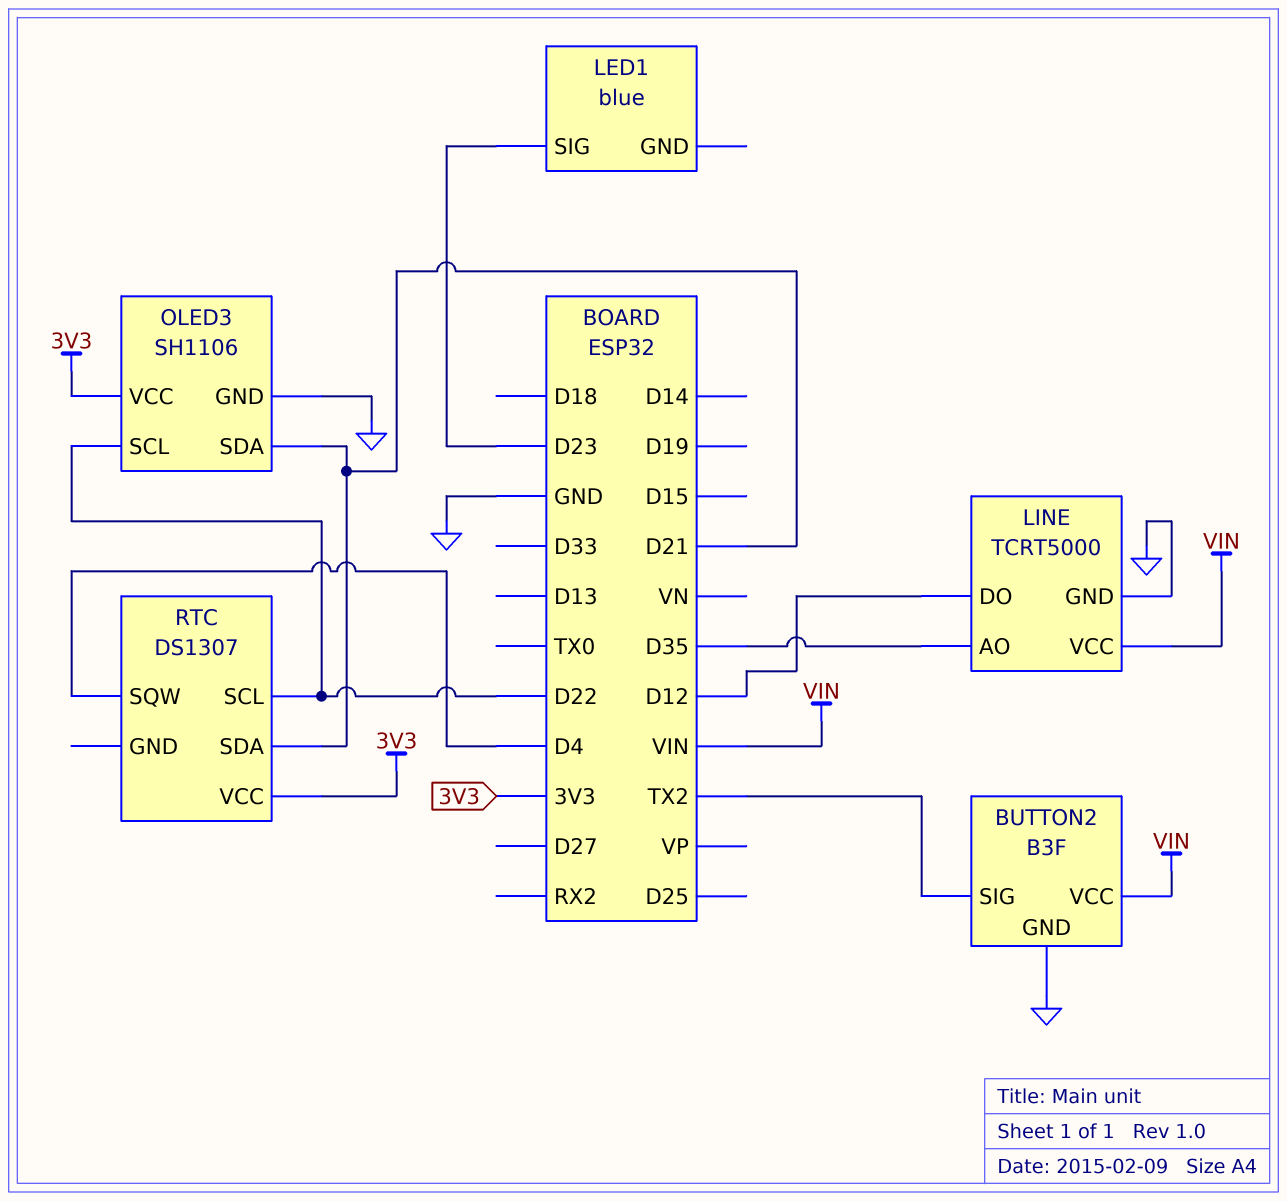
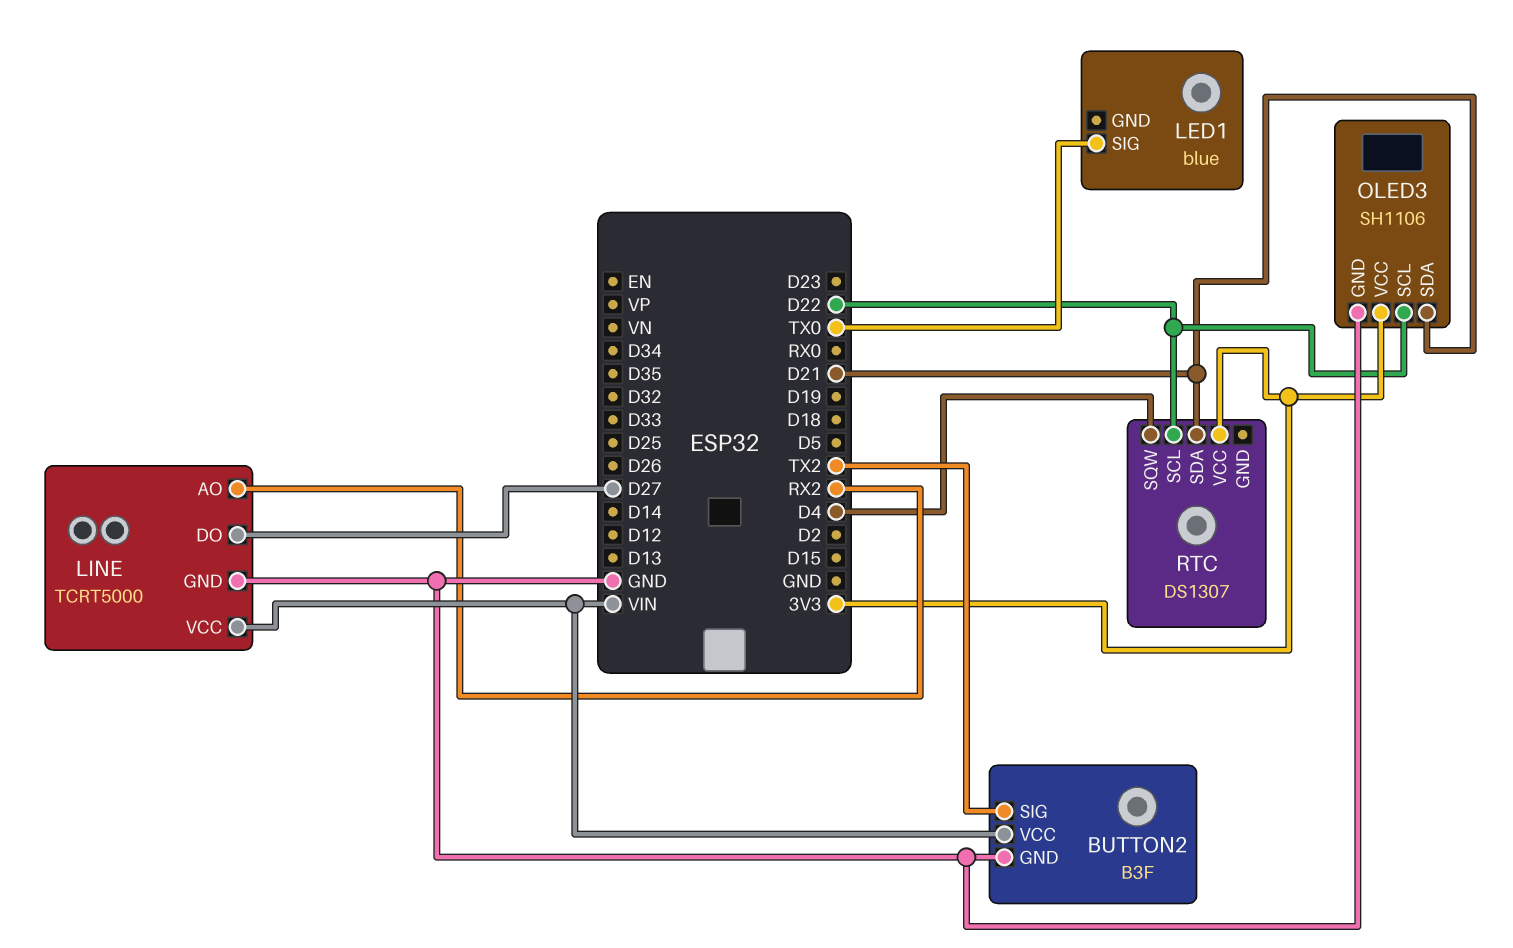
LED1 pin SIG: D23 -> TX0
LINE pin AO: D35 -> RX2
LINE pin DO: D12 -> D27

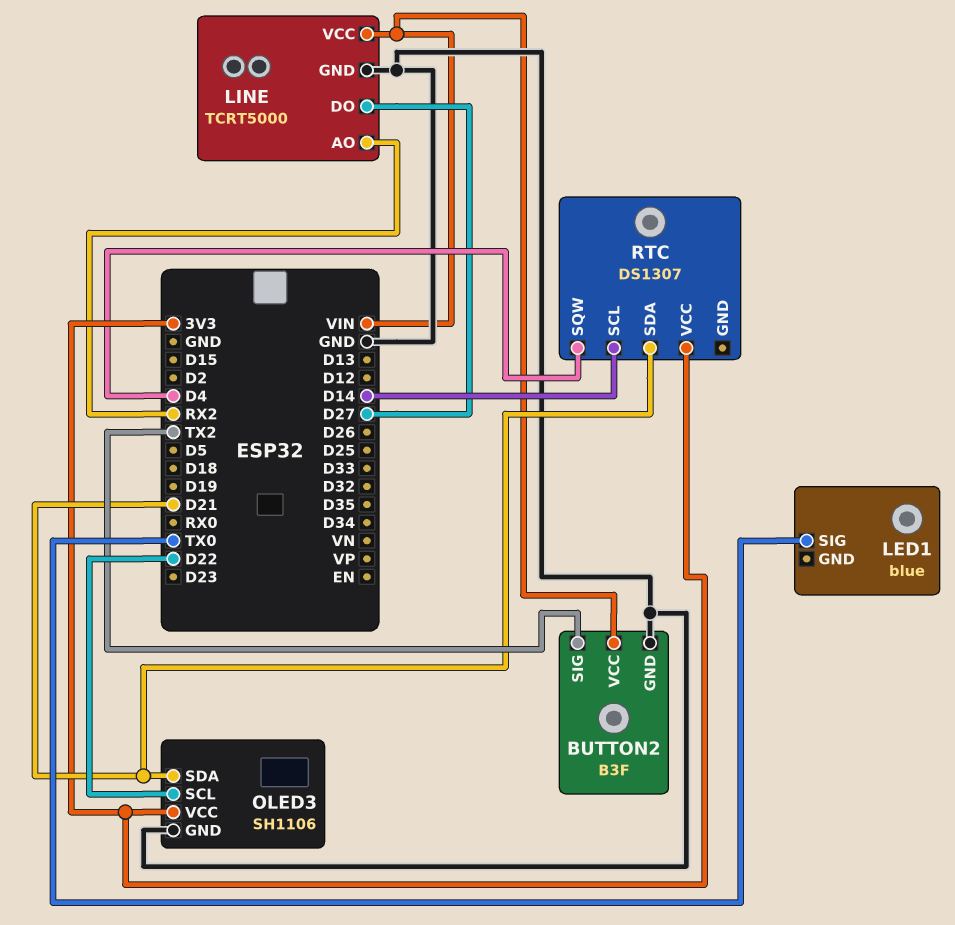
RTC pin SCL: D22 -> D14

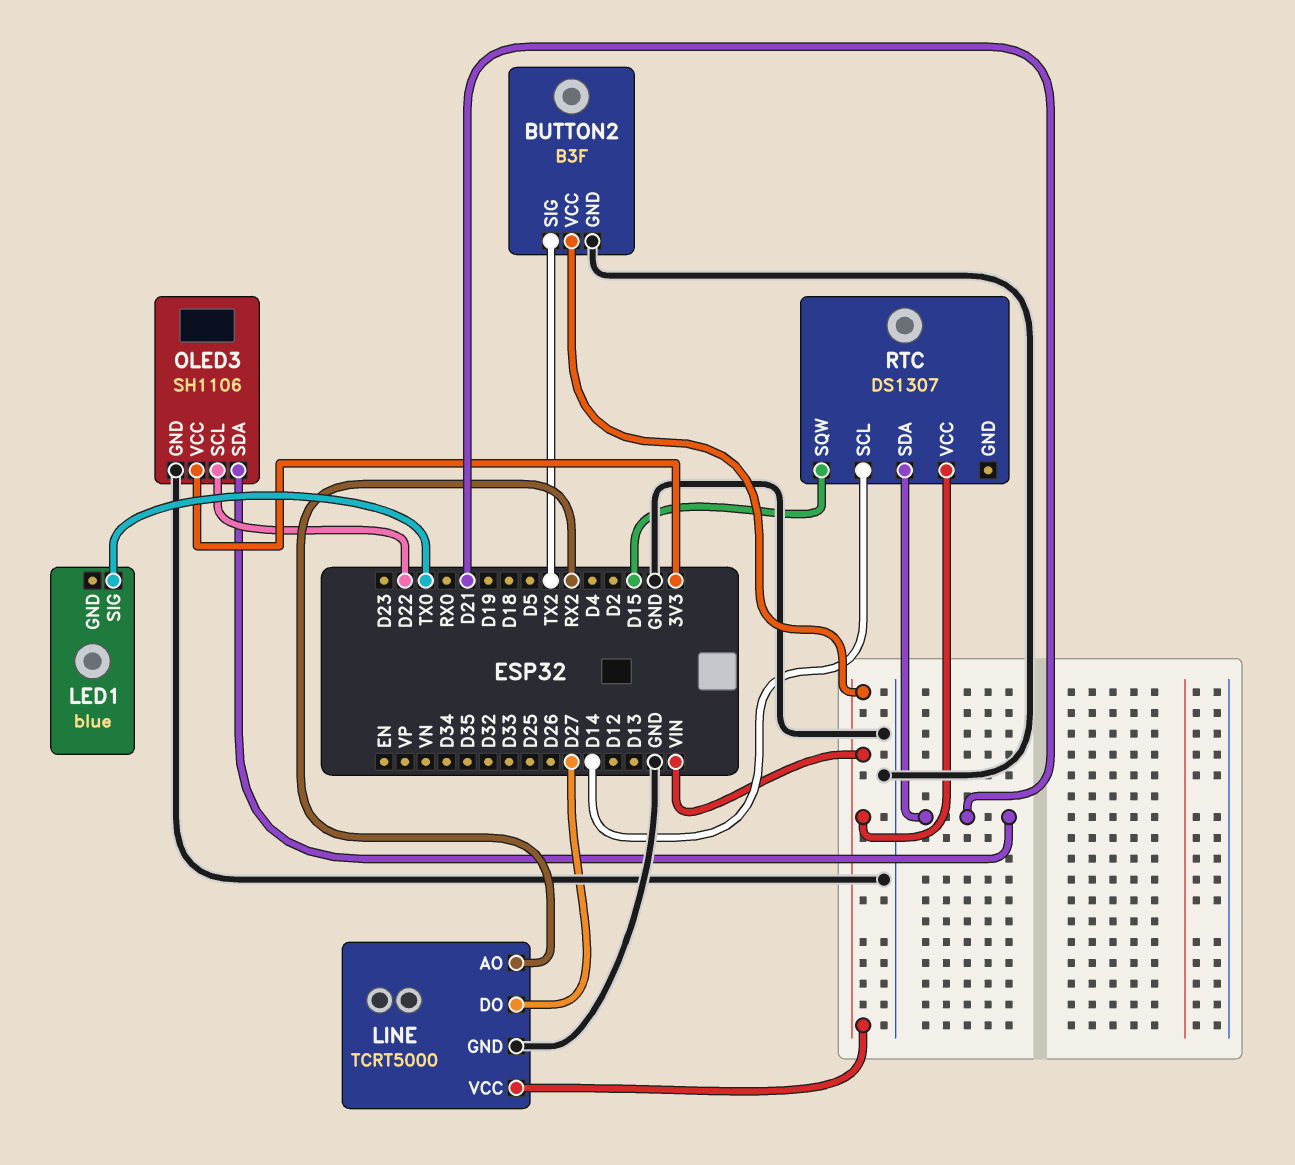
RTC pin SQW: D4 -> D15
RTC pin VCC: 3V3 -> VIN

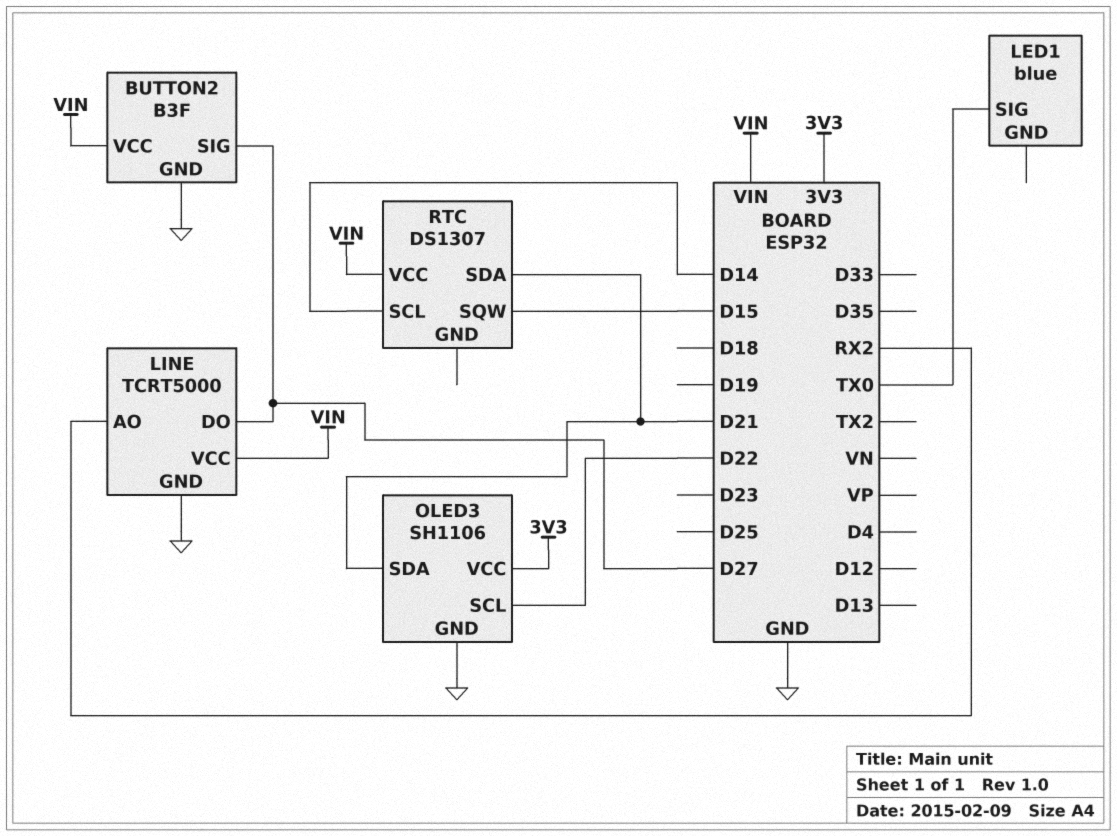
BUTTON2 pin SIG: TX2 -> D27

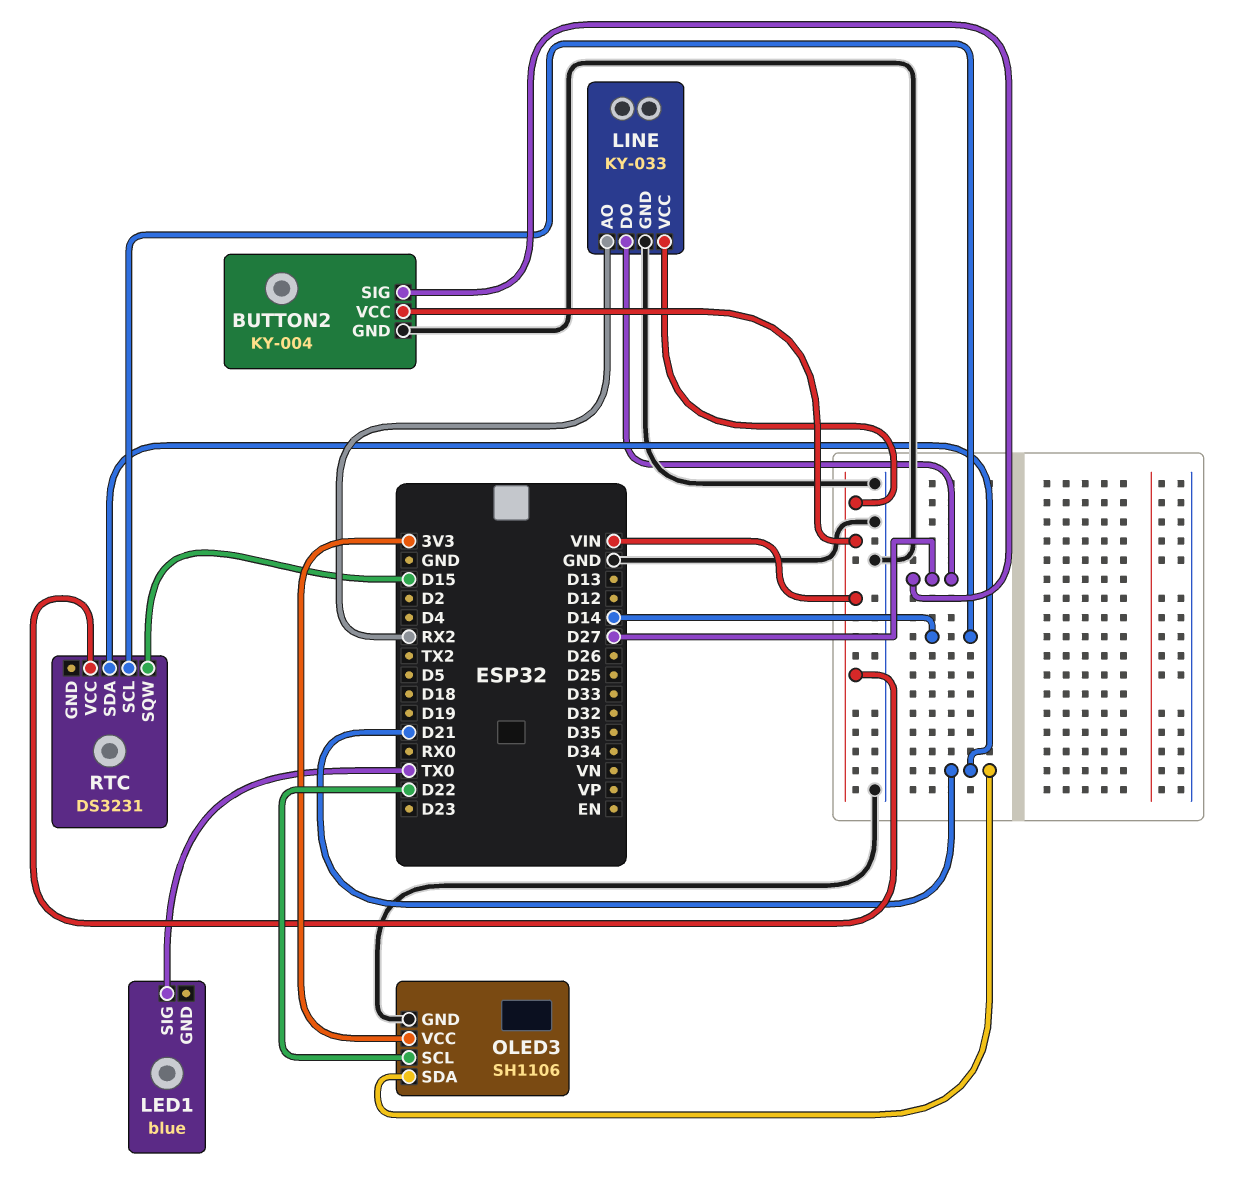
BUTTON2: B3F -> KY-004
LINE: TCRT5000 -> KY-033
RTC: DS1307 -> DS3231

